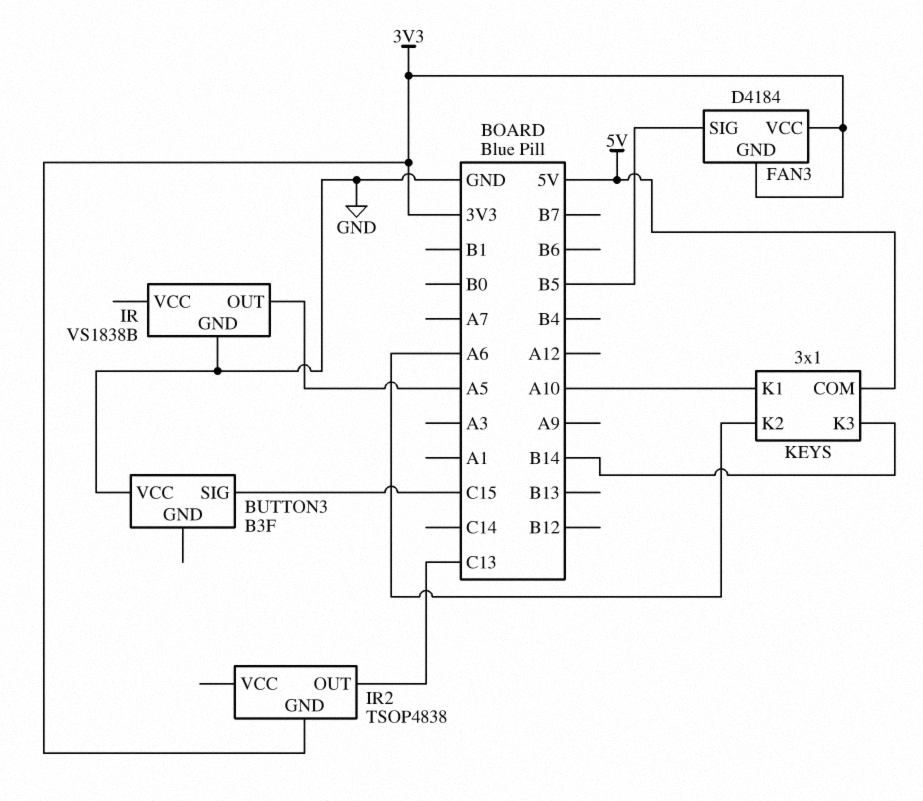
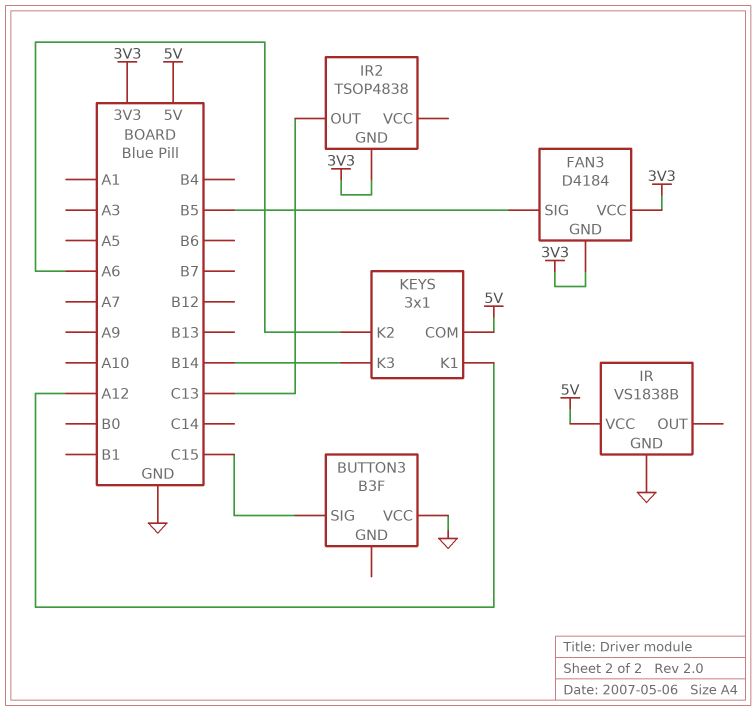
IR pin OUT: A5 -> none
IR pin VCC: none -> 5V
KEYS pin K1: A10 -> A12

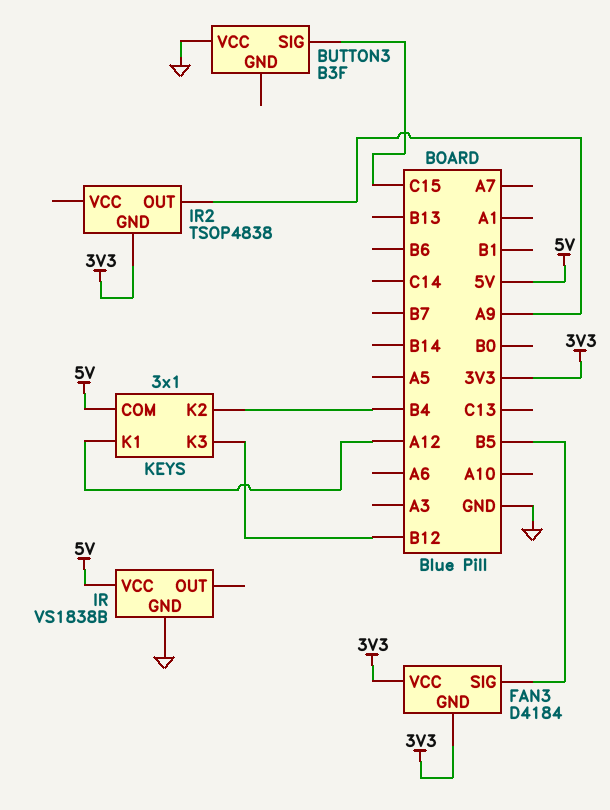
IR2 pin OUT: C13 -> A9
KEYS pin K2: A6 -> B4
KEYS pin K3: B14 -> B12

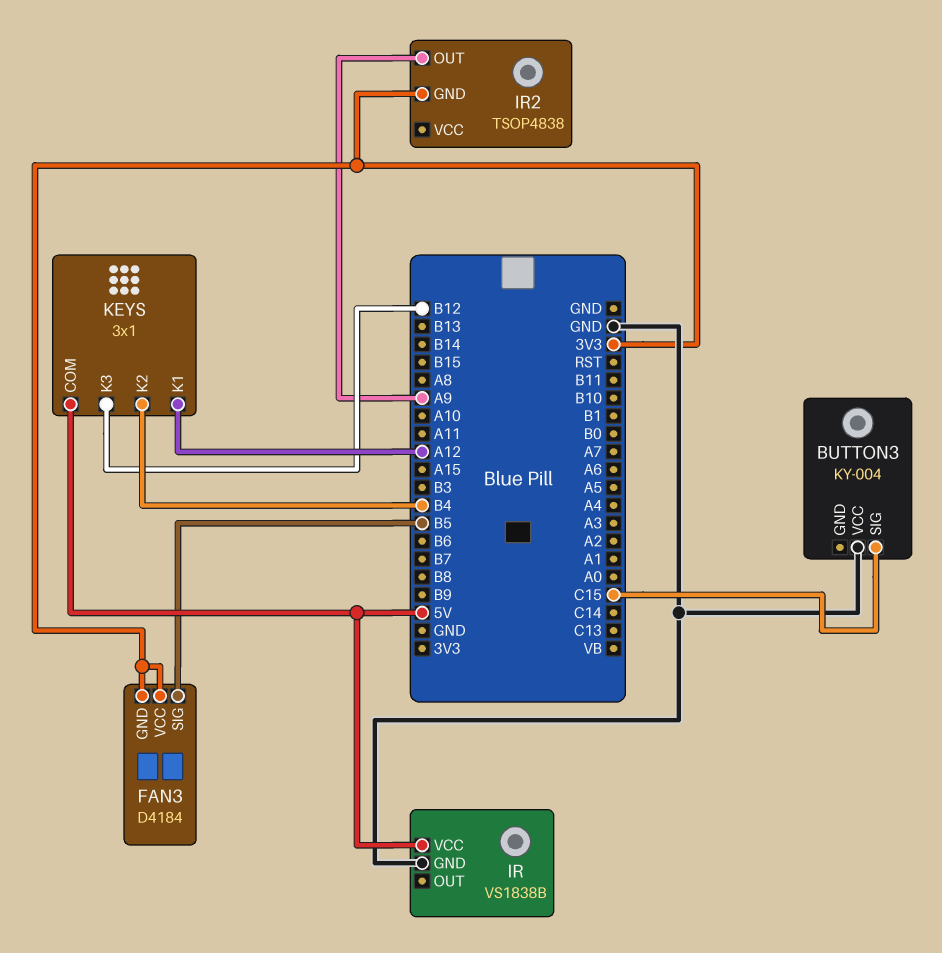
BUTTON3: B3F -> KY-004

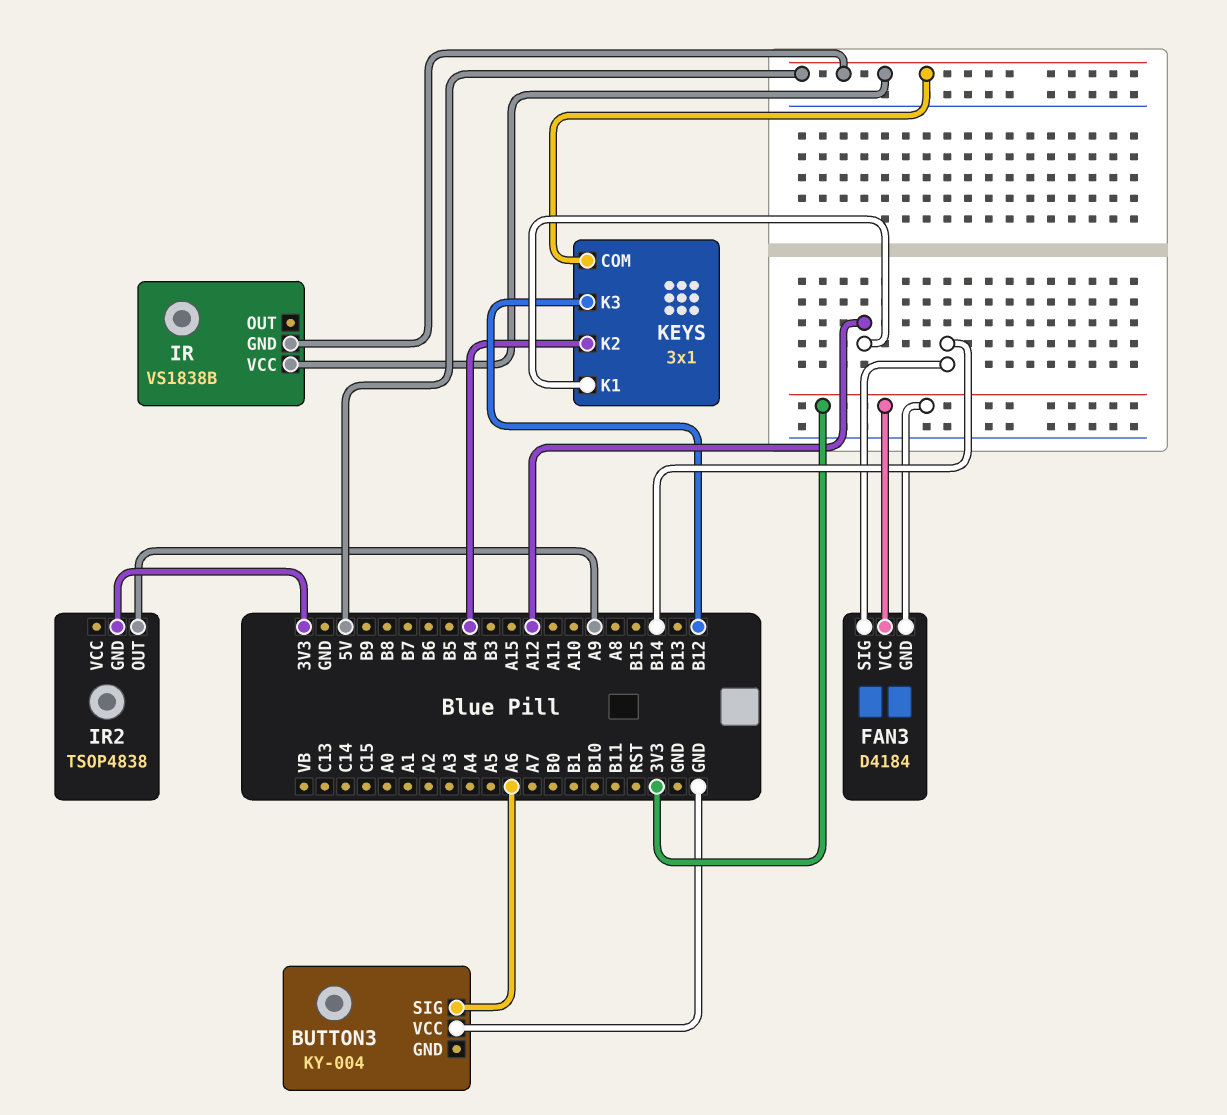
BUTTON3 pin SIG: C15 -> A6
FAN3 pin SIG: B5 -> B14
IR pin GND: GND -> 5V

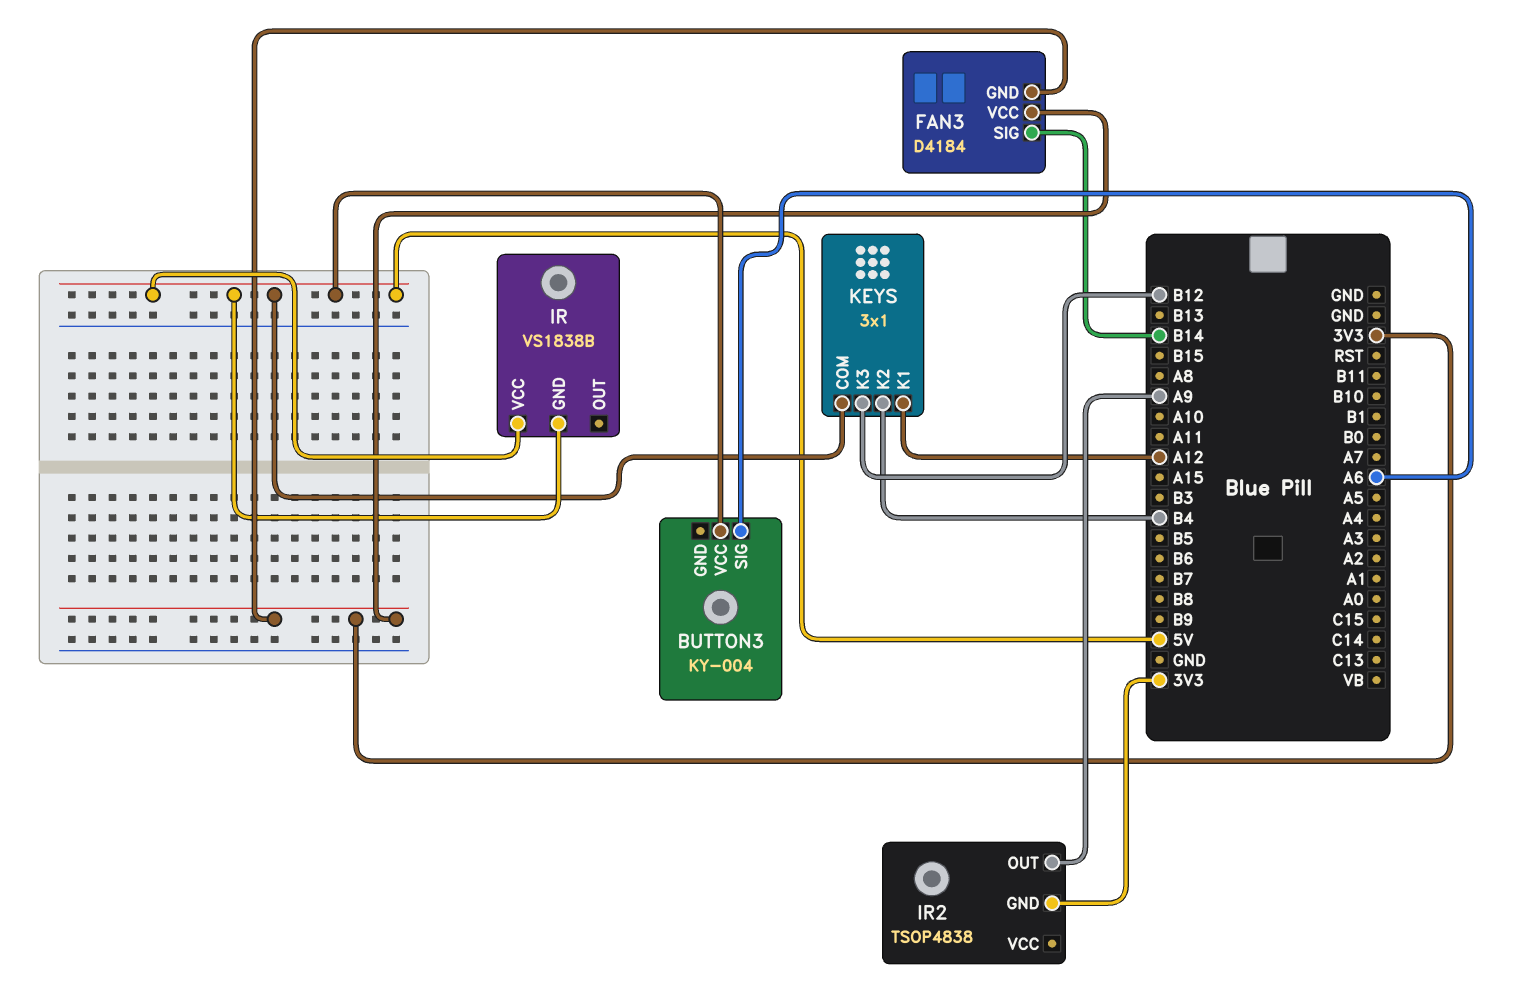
BUTTON3 pin VCC: GND -> 5V

